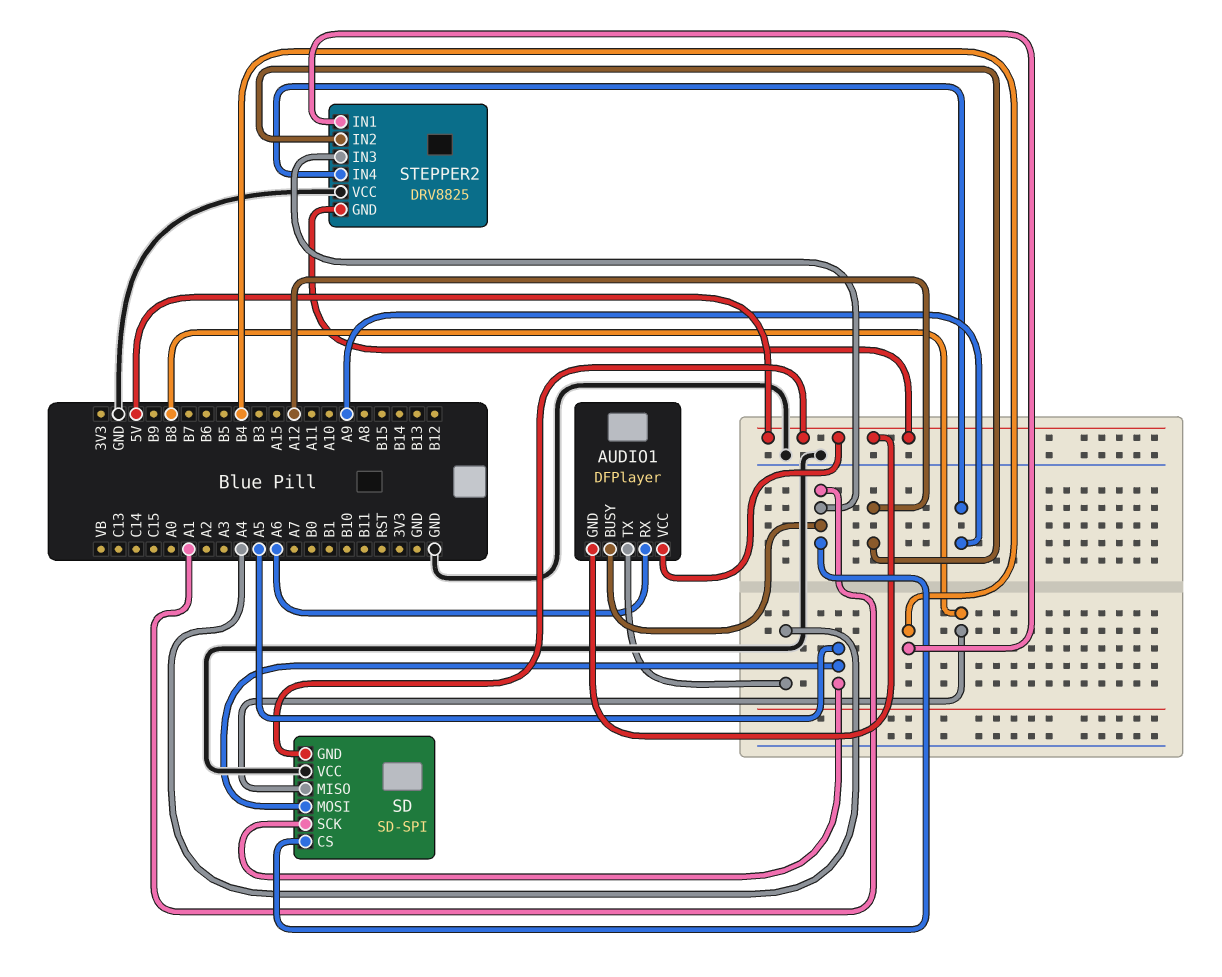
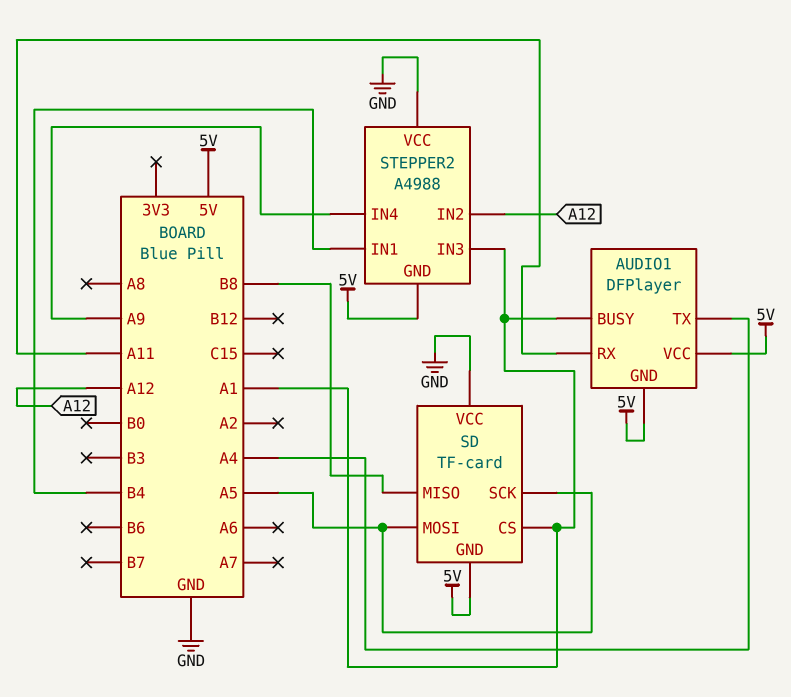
AUDIO1 pin RX: A6 -> A11
SD: SD-SPI -> TF-card
STEPPER2: DRV8825 -> A4988

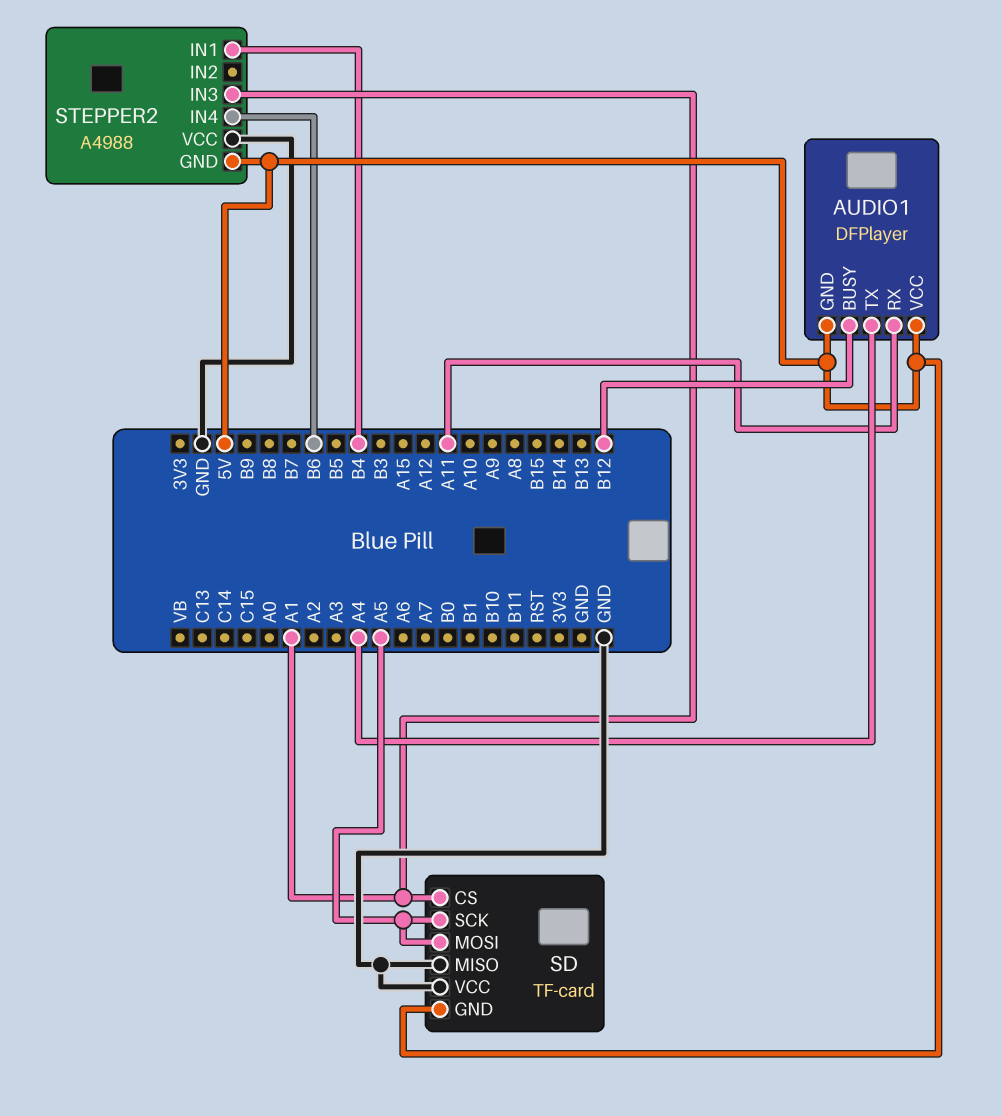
AUDIO1 pin BUSY: A1 -> B12
SD pin MISO: B8 -> GND
STEPPER2 pin IN2: A12 -> none
STEPPER2 pin IN4: A9 -> B6

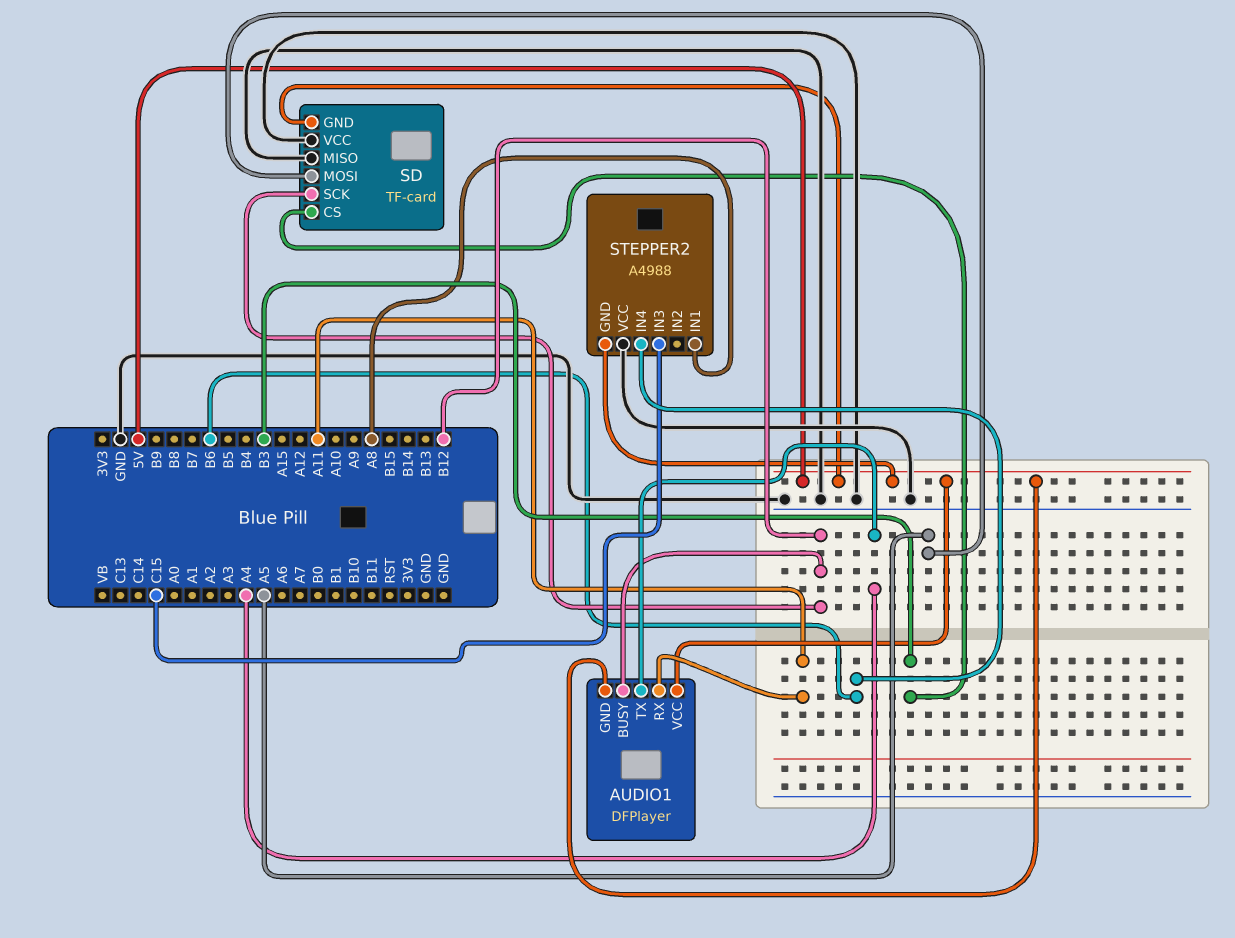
SD pin CS: A1 -> B3
SD pin SCK: A5 -> B12
STEPPER2 pin IN1: B4 -> A8
STEPPER2 pin IN3: A1 -> C15

